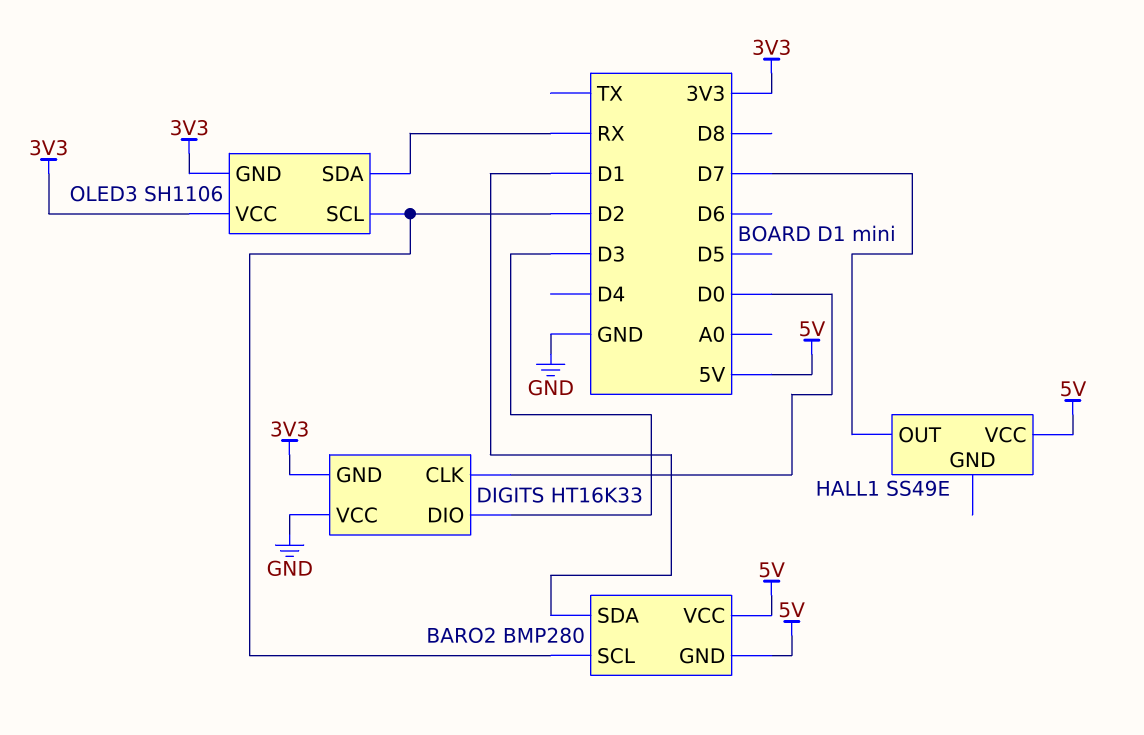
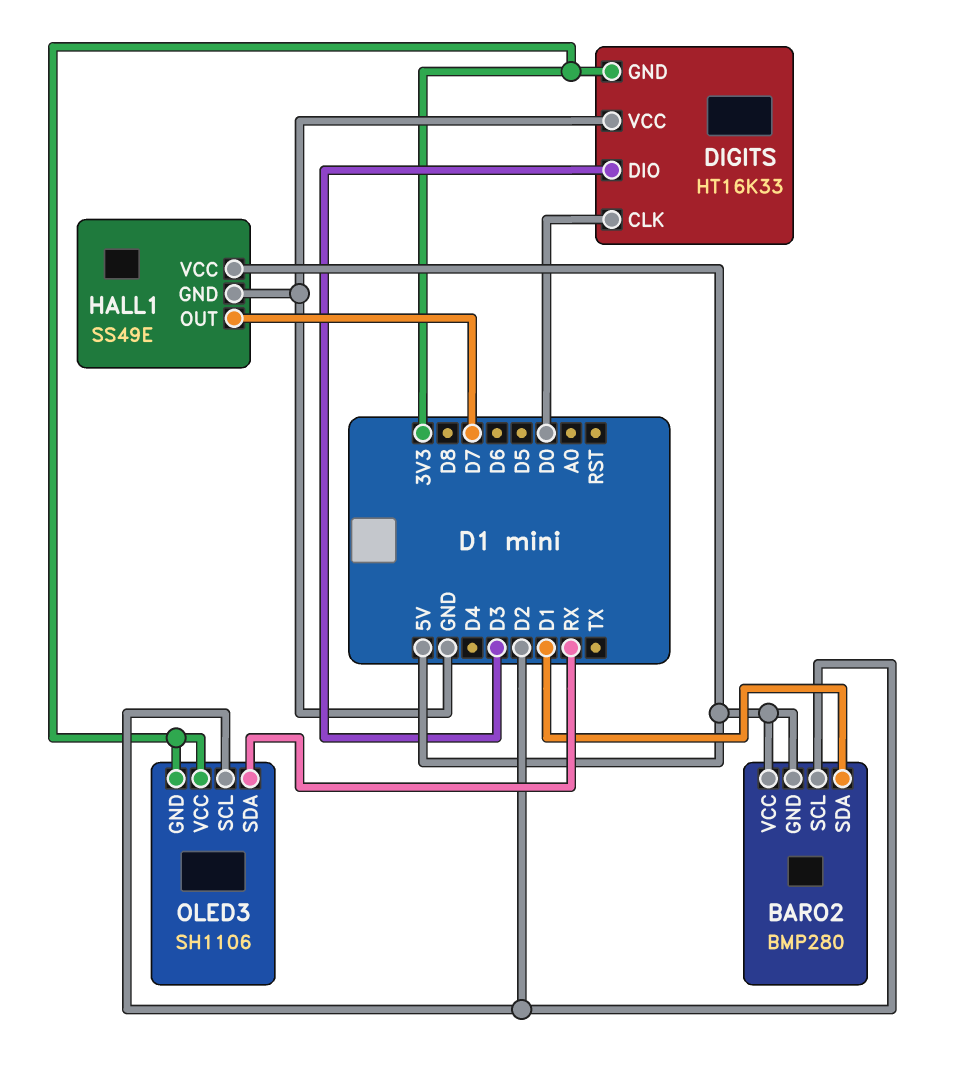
HALL1 pin GND: none -> GND

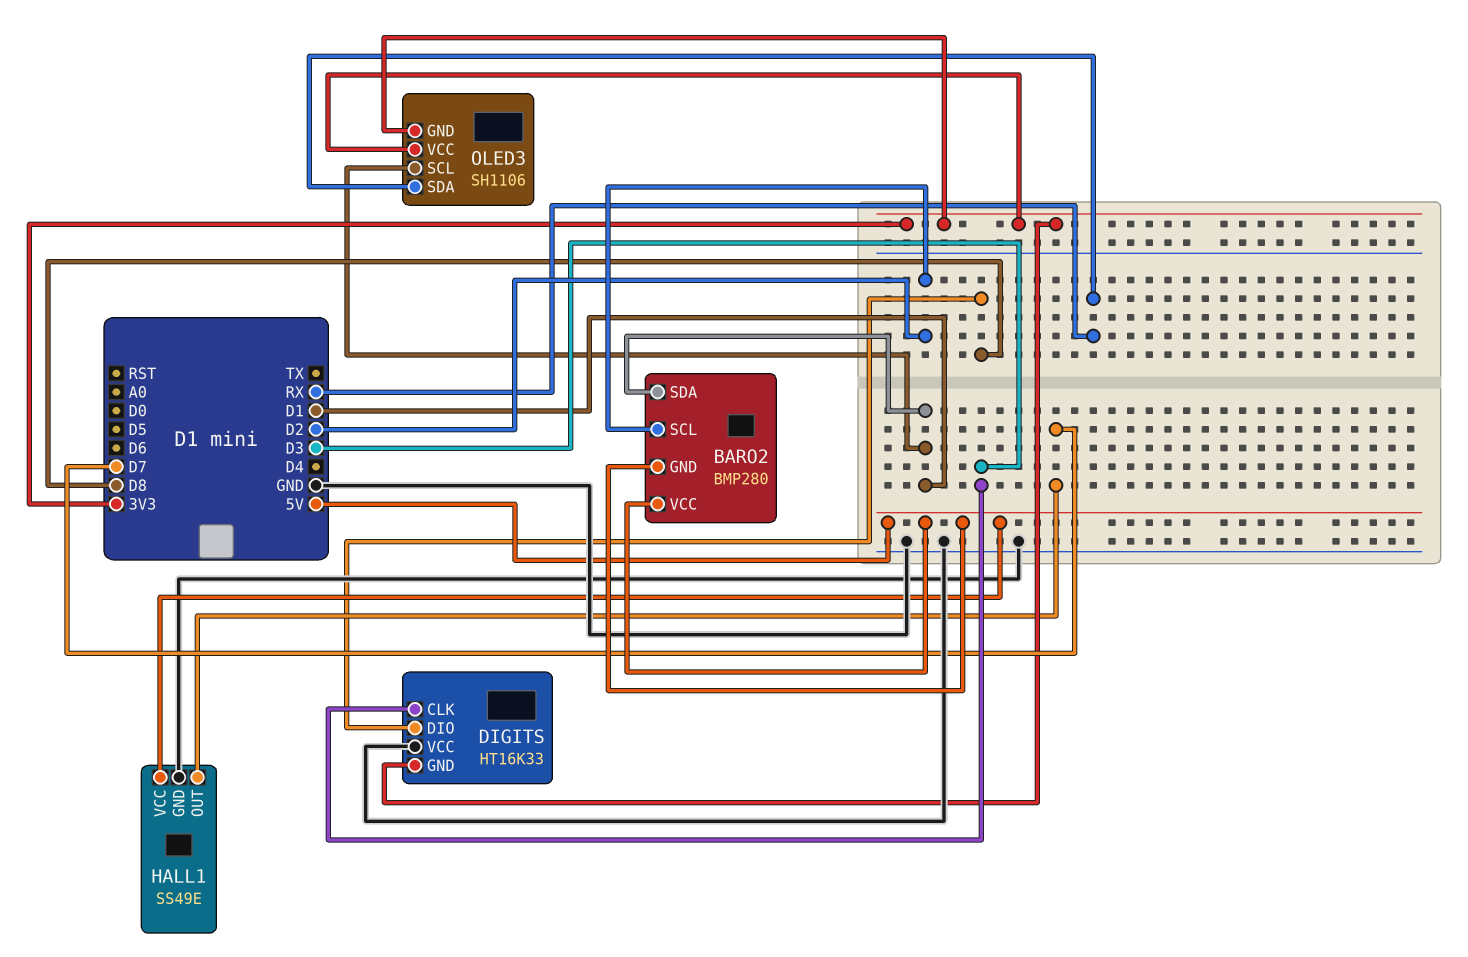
DIGITS pin CLK: D0 -> D3
DIGITS pin DIO: D3 -> D8
OLED3 pin SCL: D2 -> D1

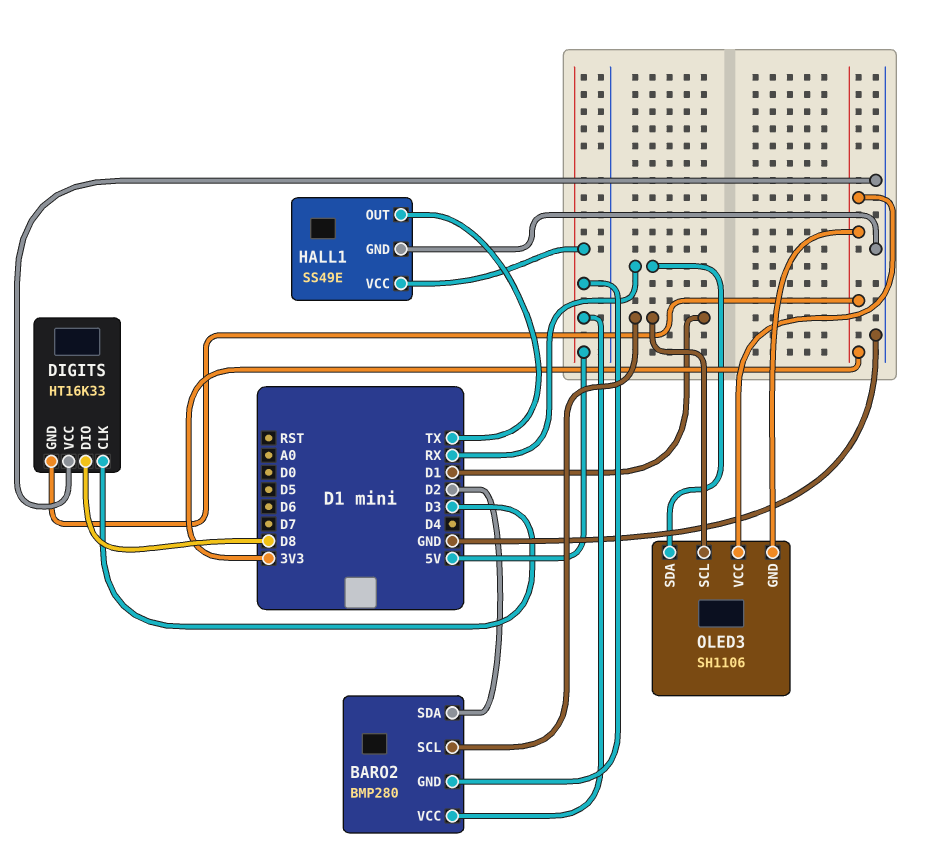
BARO2 pin SCL: D2 -> D1
BARO2 pin SDA: D1 -> D2
HALL1 pin OUT: D7 -> TX

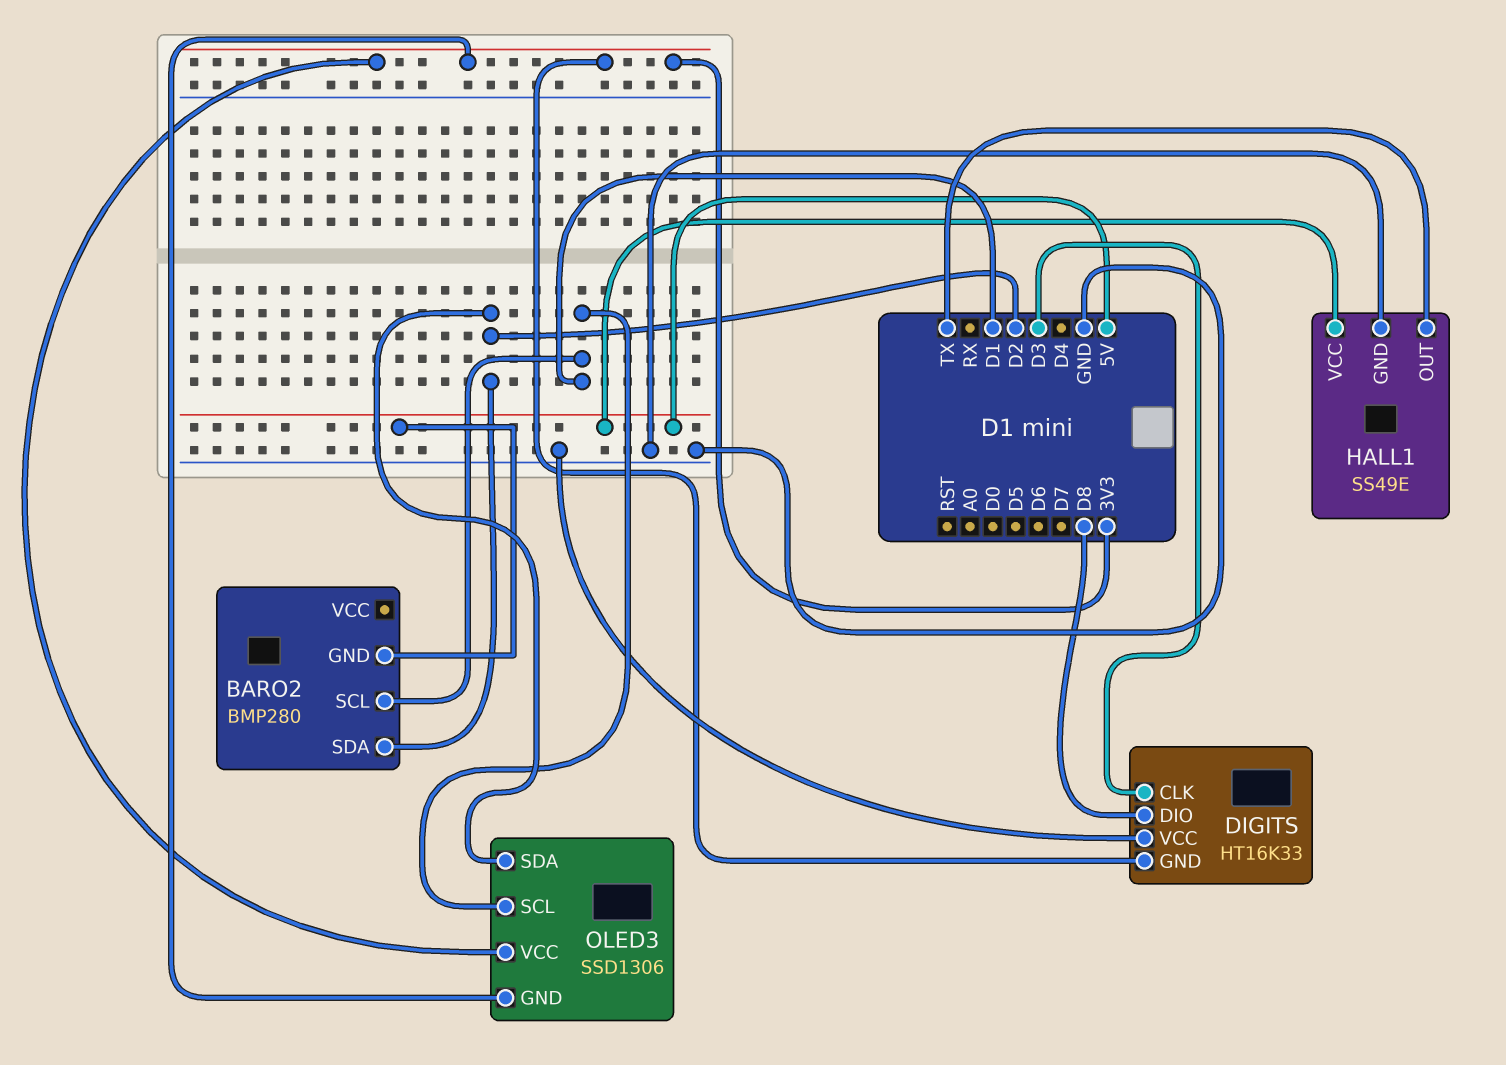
BARO2 pin VCC: 5V -> none
OLED3: SH1106 -> SSD1306
OLED3 pin SDA: RX -> D2

